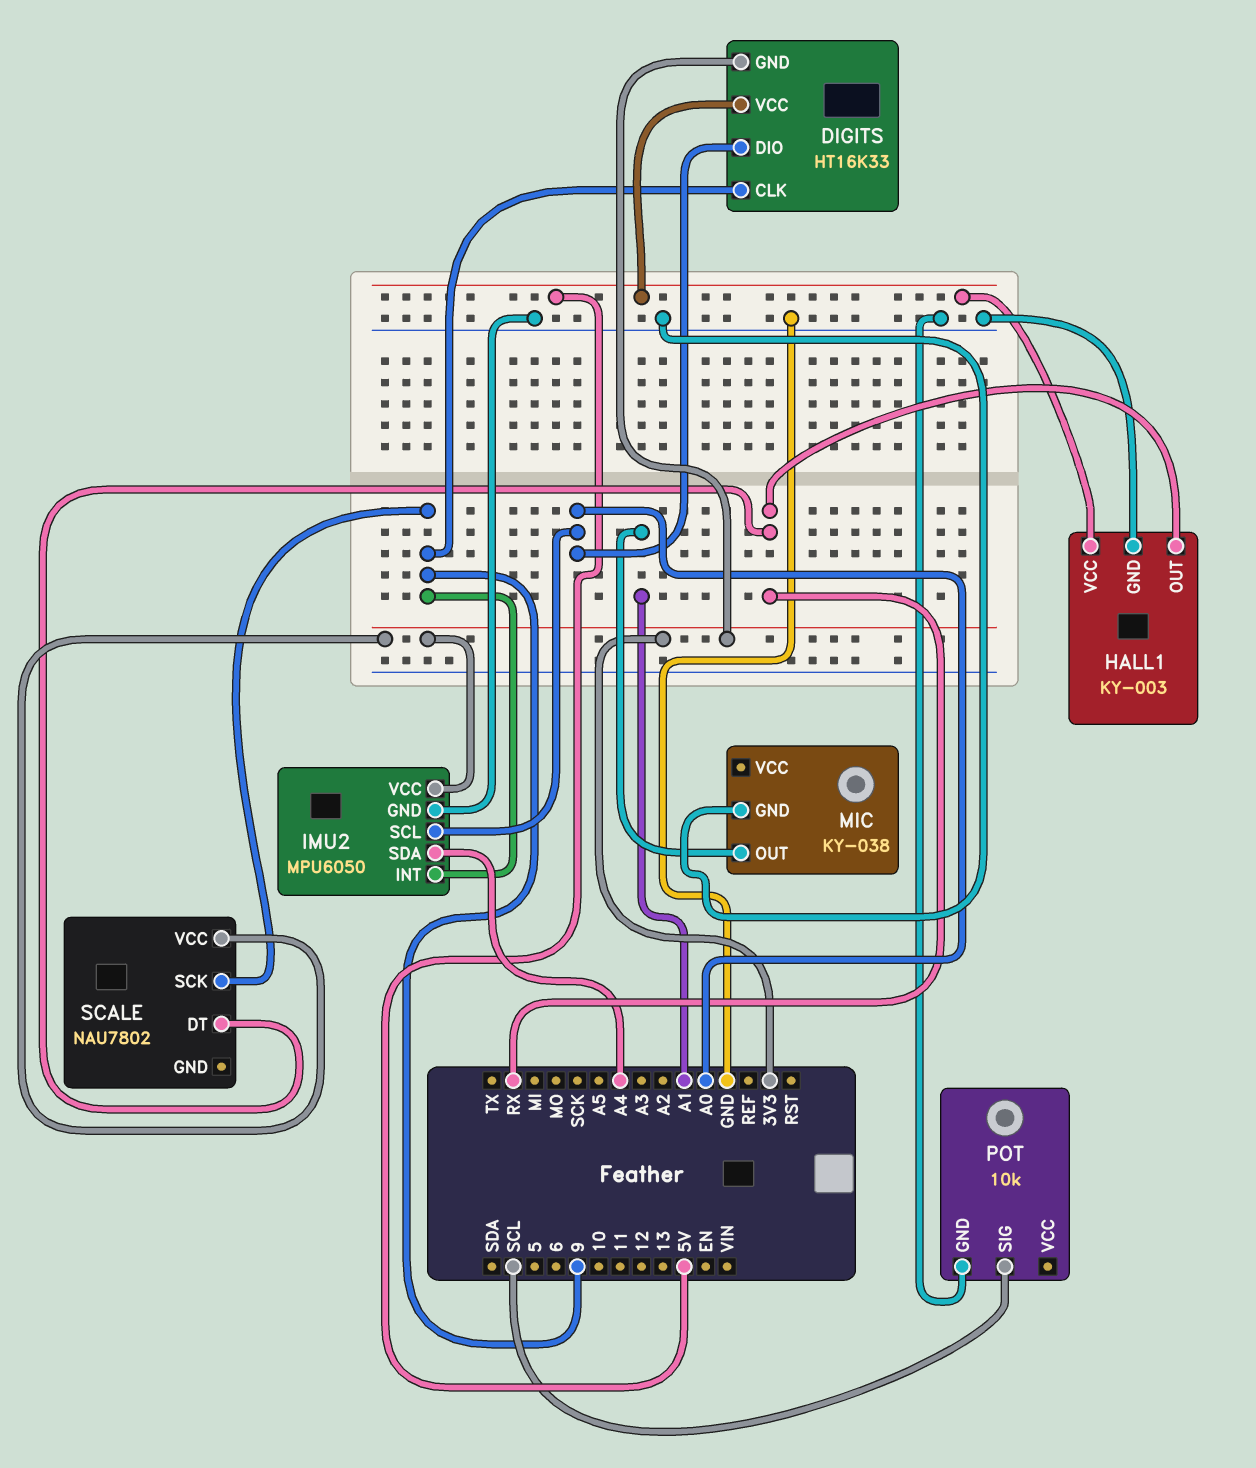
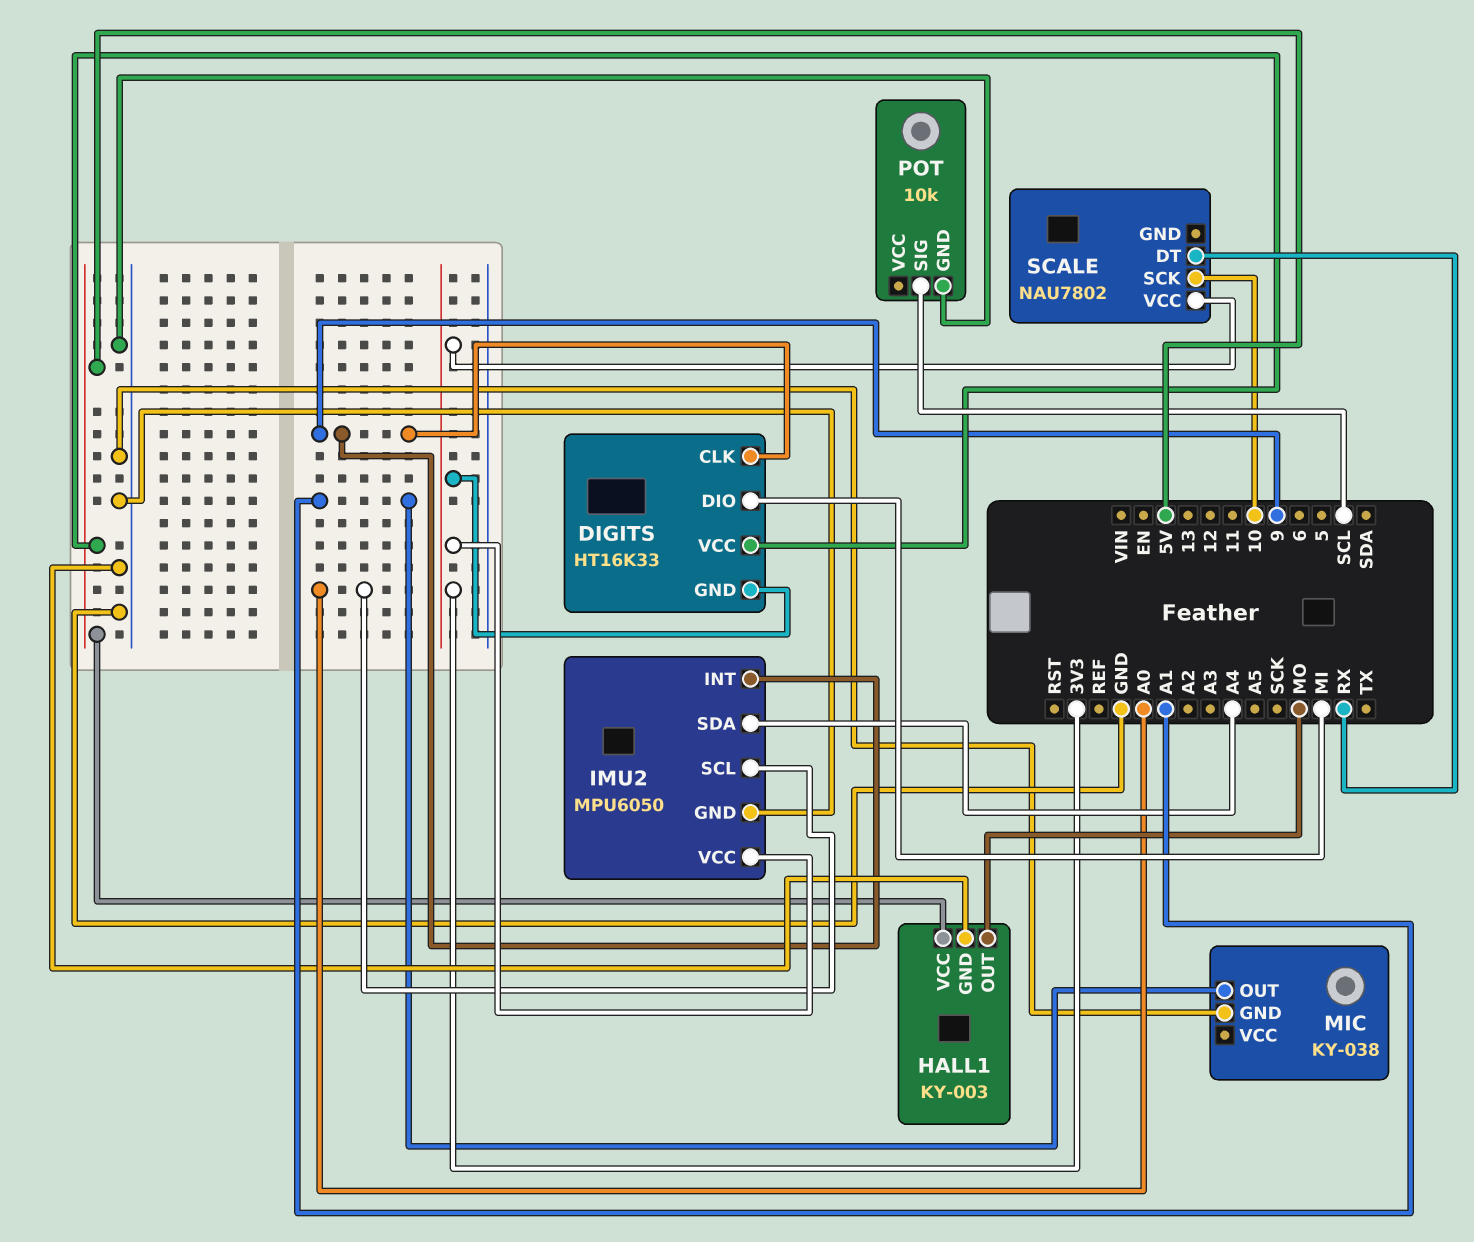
DIGITS pin DIO: A0 -> MI
HALL1 pin OUT: RX -> MO
SCALE pin SCK: 9 -> 10

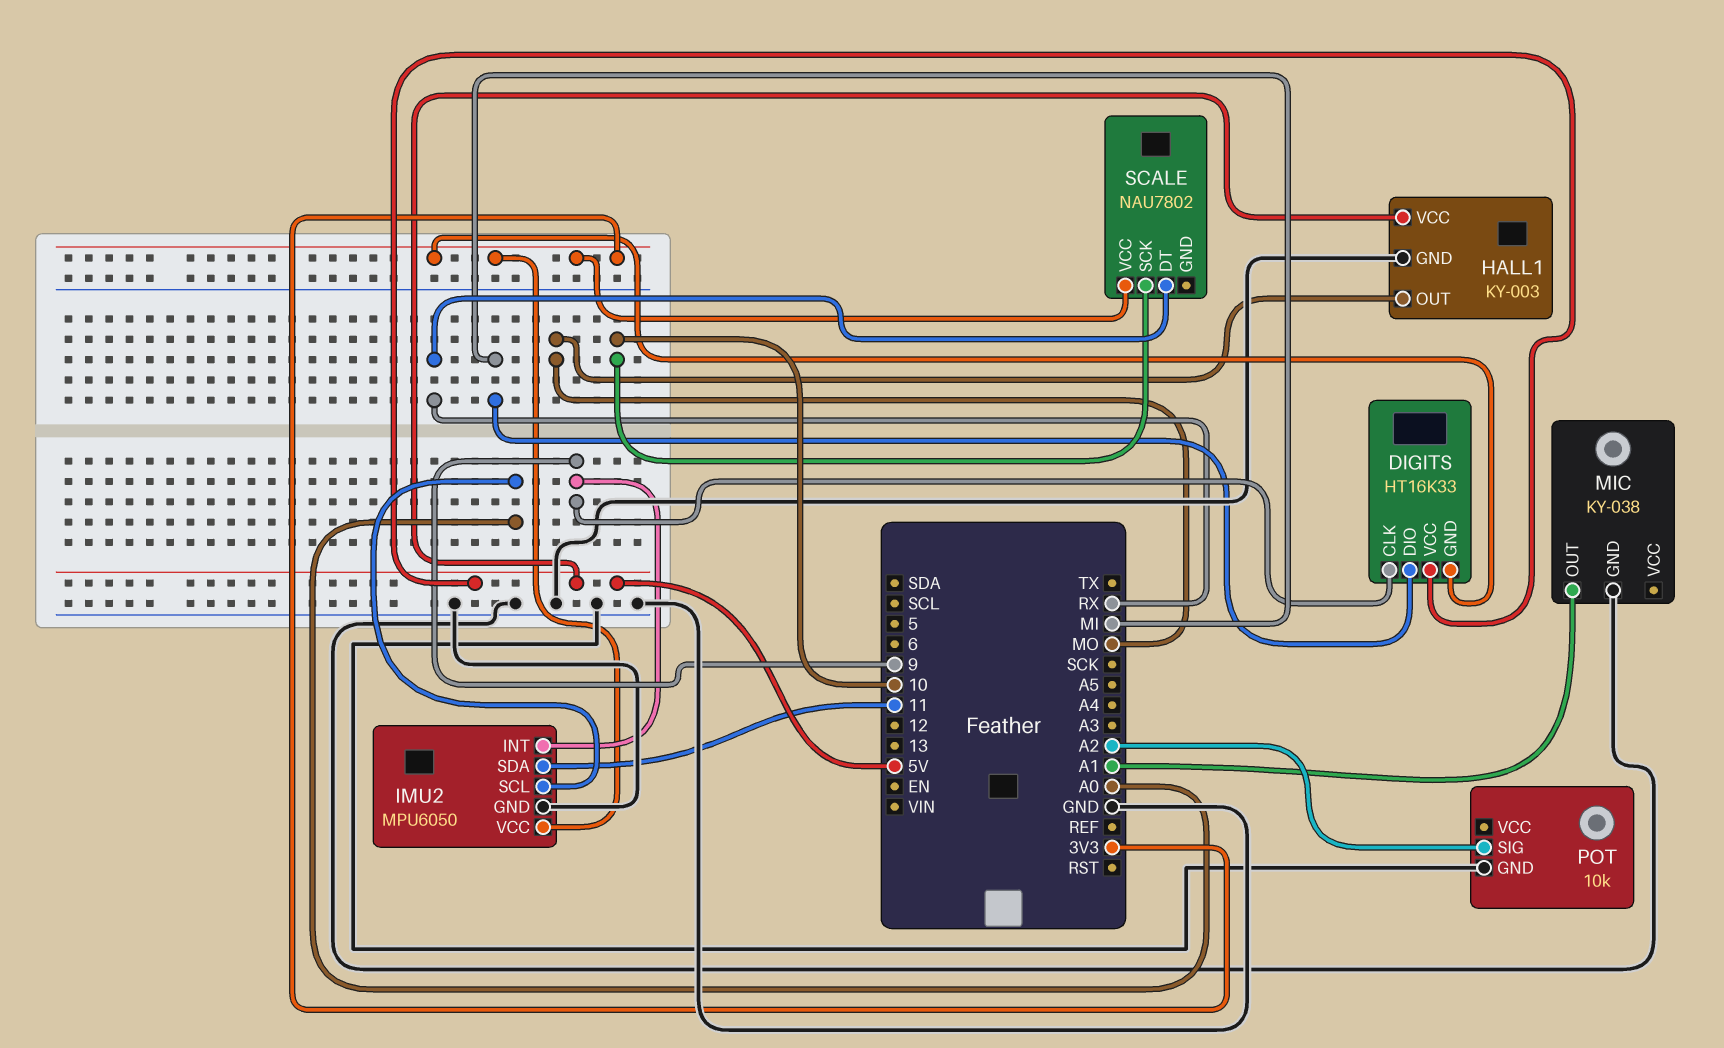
IMU2 pin SDA: A4 -> 11
POT pin SIG: SCL -> A2

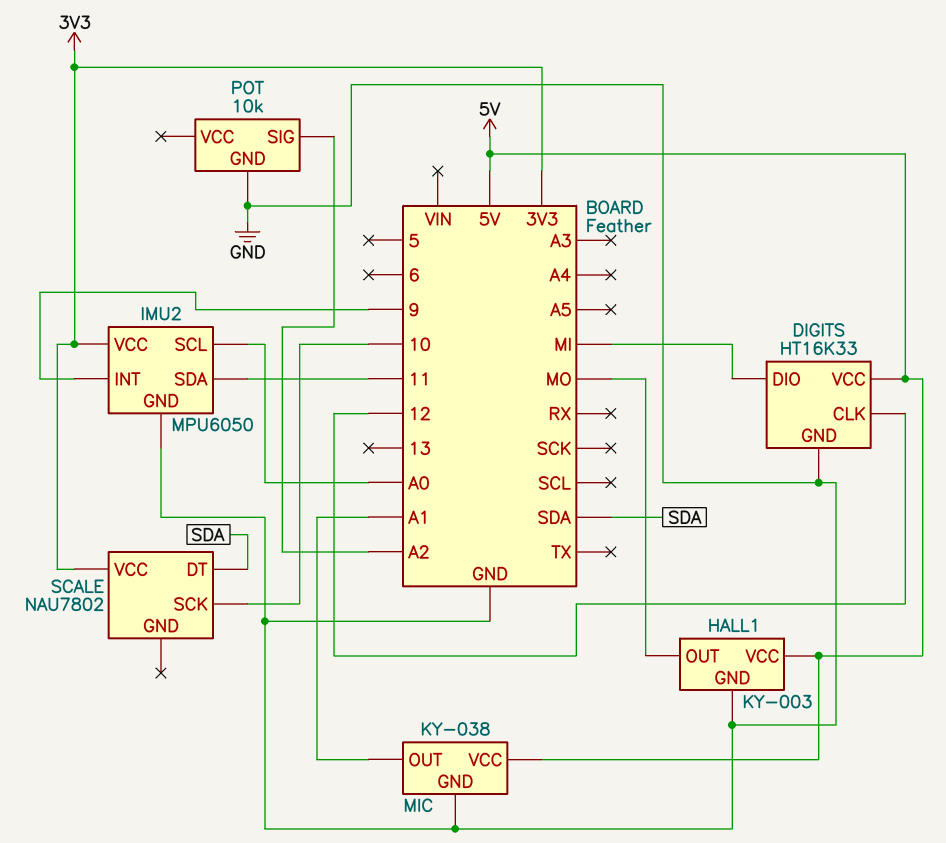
DIGITS pin CLK: 9 -> 12
DIGITS pin GND: 3V3 -> GND
MIC pin VCC: none -> 5V
SCALE pin DT: RX -> SDA

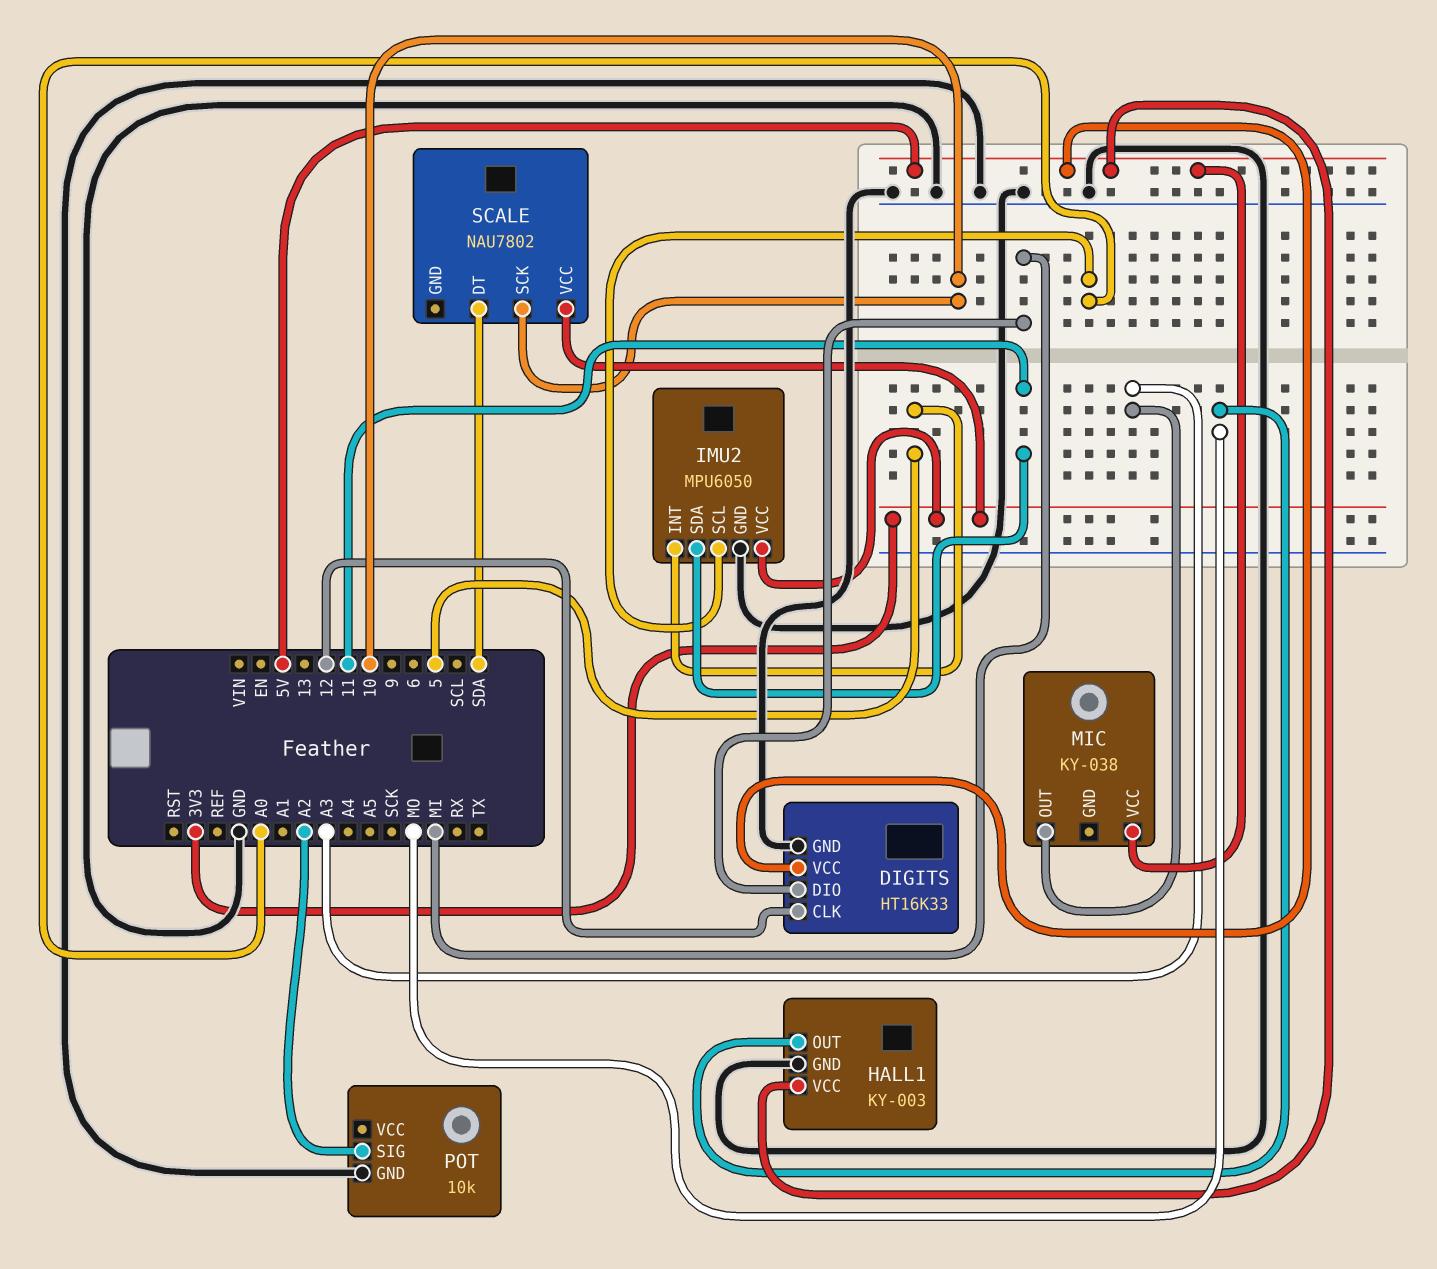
IMU2 pin INT: 9 -> 5
MIC pin GND: GND -> none
MIC pin OUT: A1 -> A3

